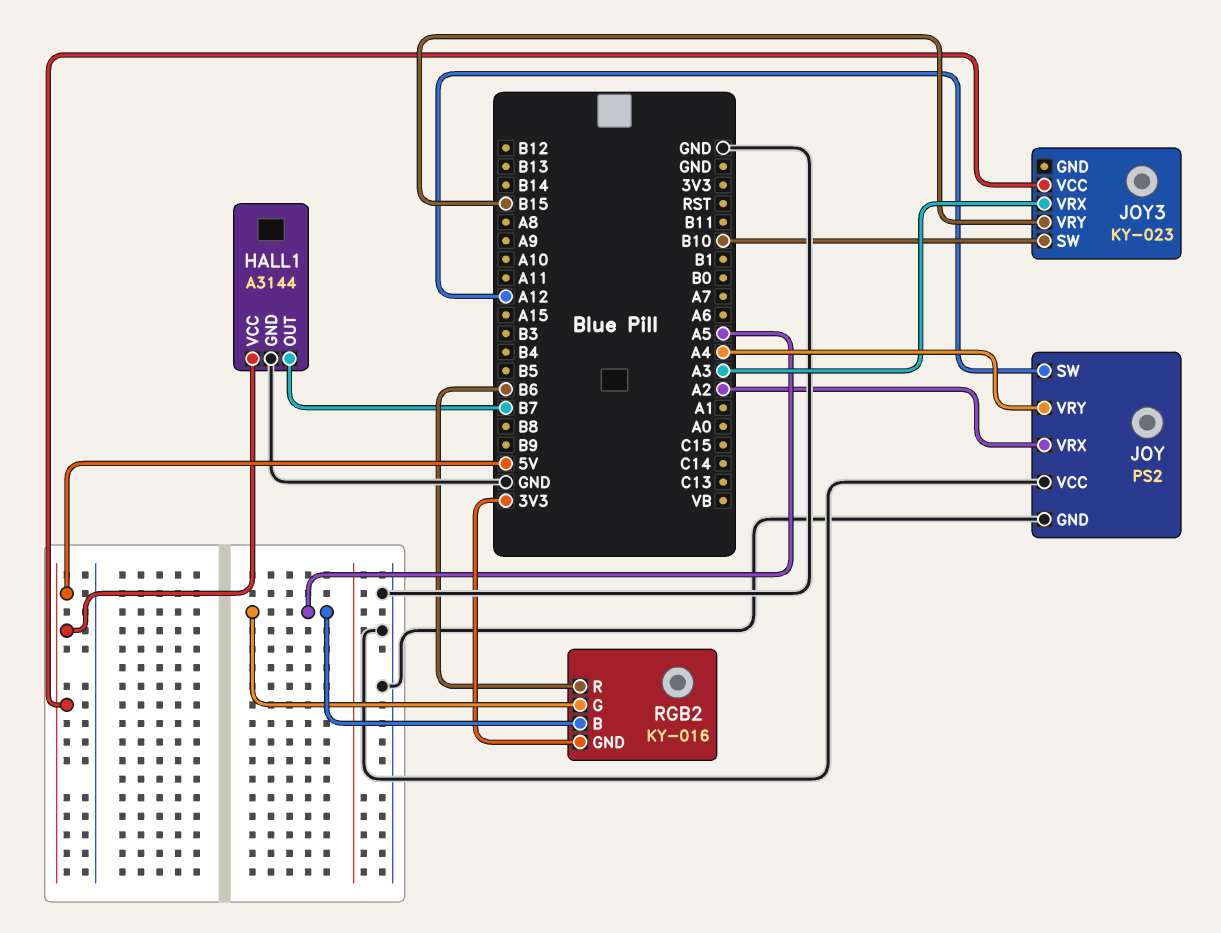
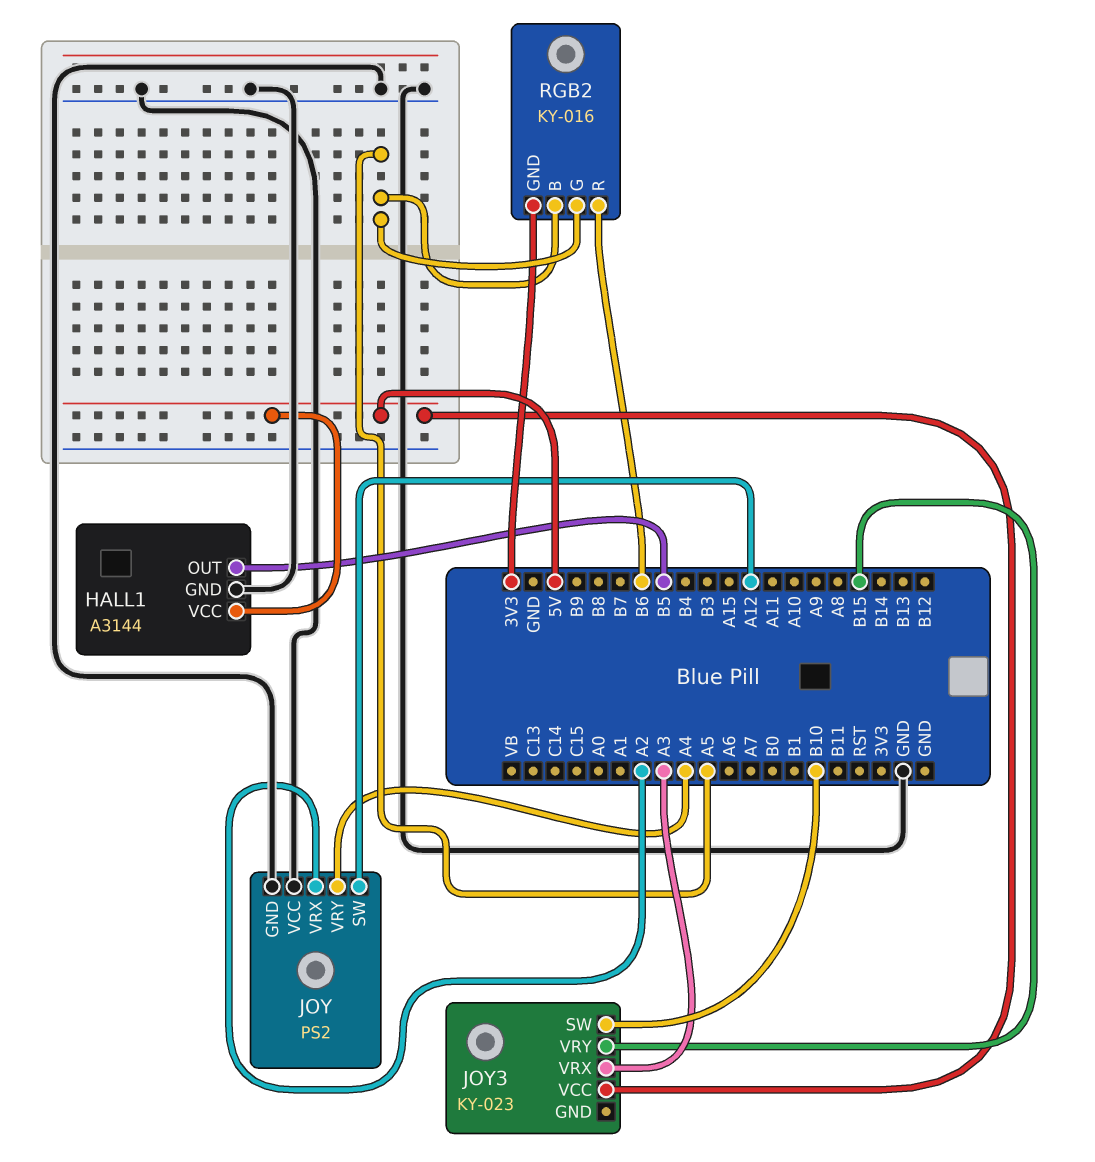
HALL1 pin OUT: B7 -> B5

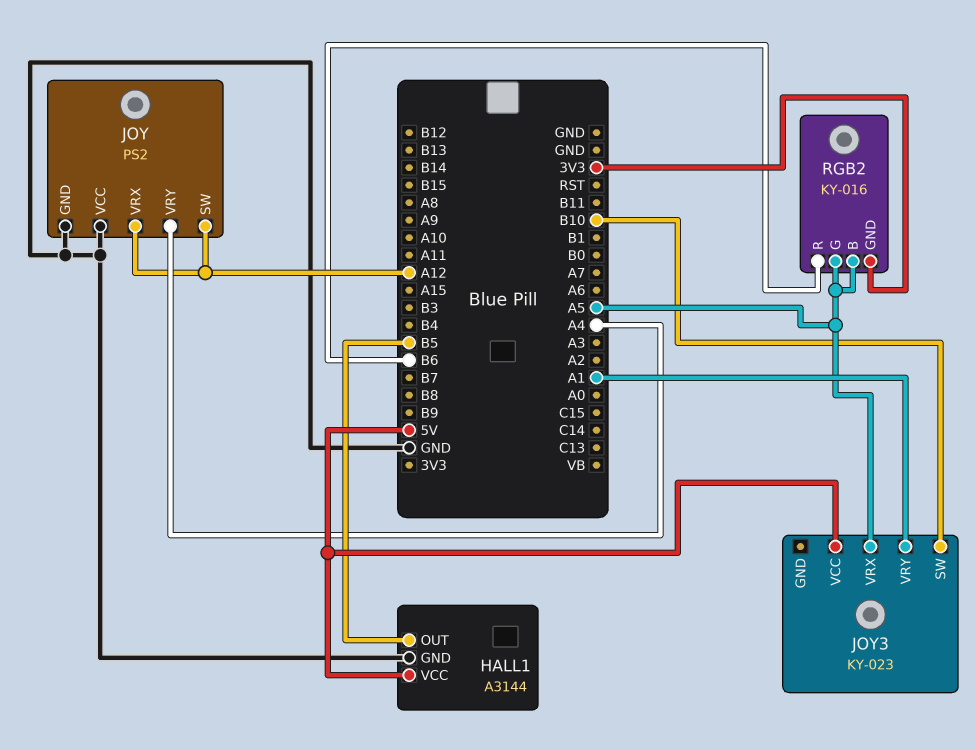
JOY pin VRX: A2 -> A12
JOY3 pin VRX: A3 -> A5
JOY3 pin VRY: B15 -> A1

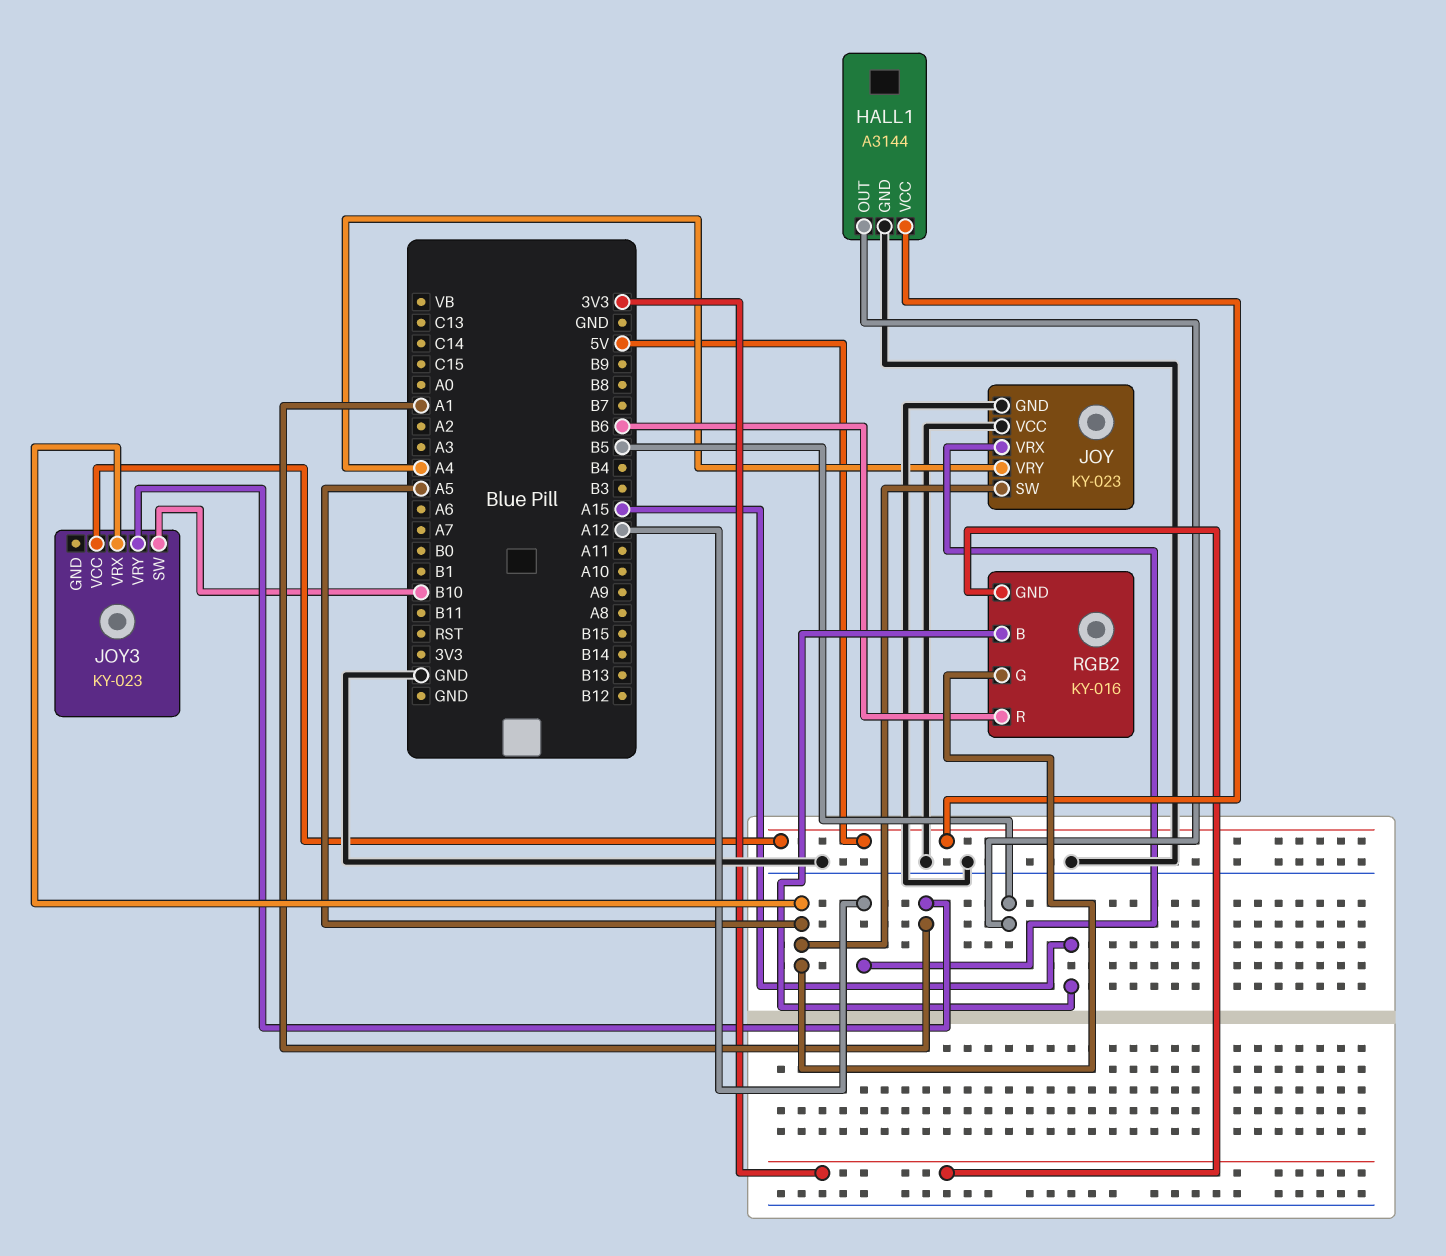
JOY: PS2 -> KY-023
JOY pin SW: A12 -> A5
RGB2 pin B: A5 -> A15

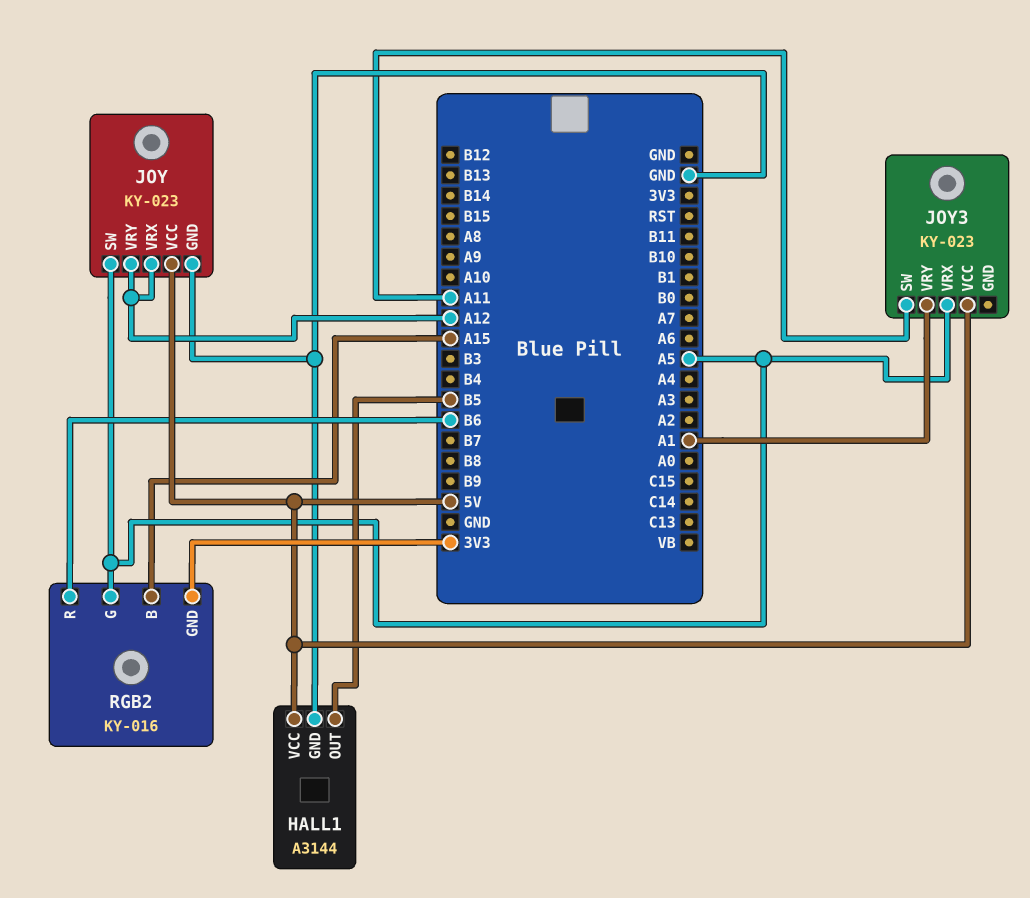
JOY pin VCC: GND -> 5V
JOY pin VRY: A4 -> A12
JOY3 pin SW: B10 -> A11

